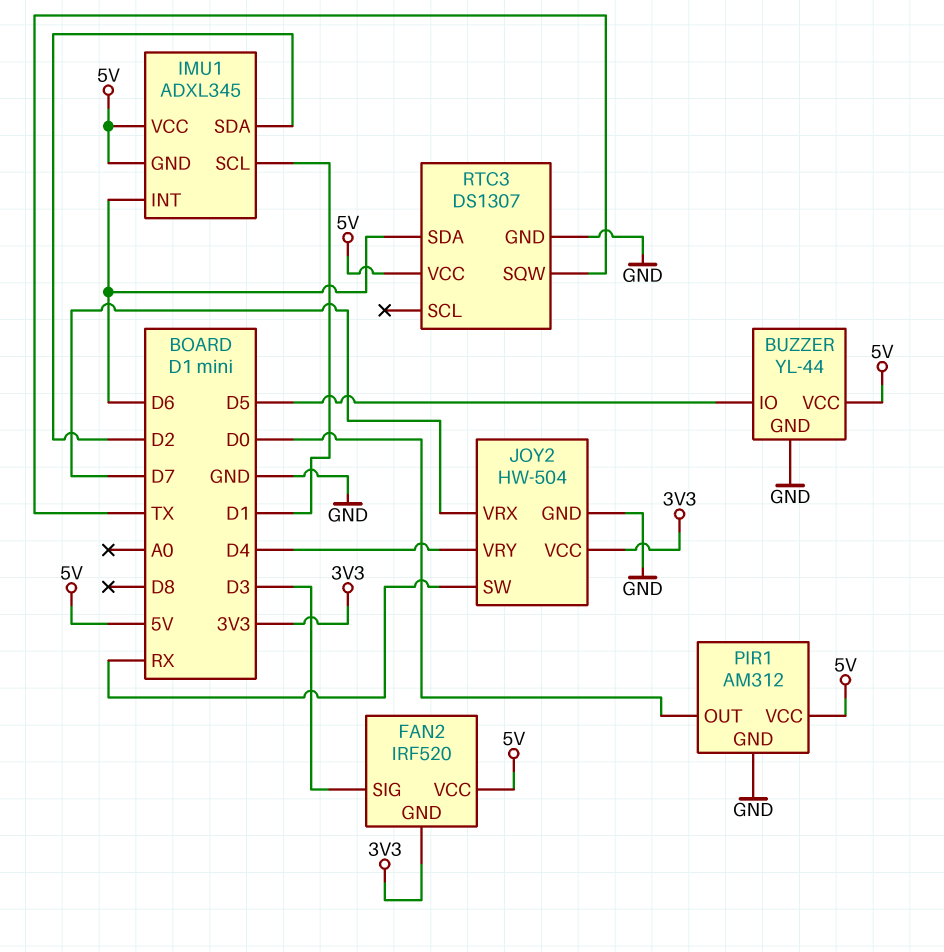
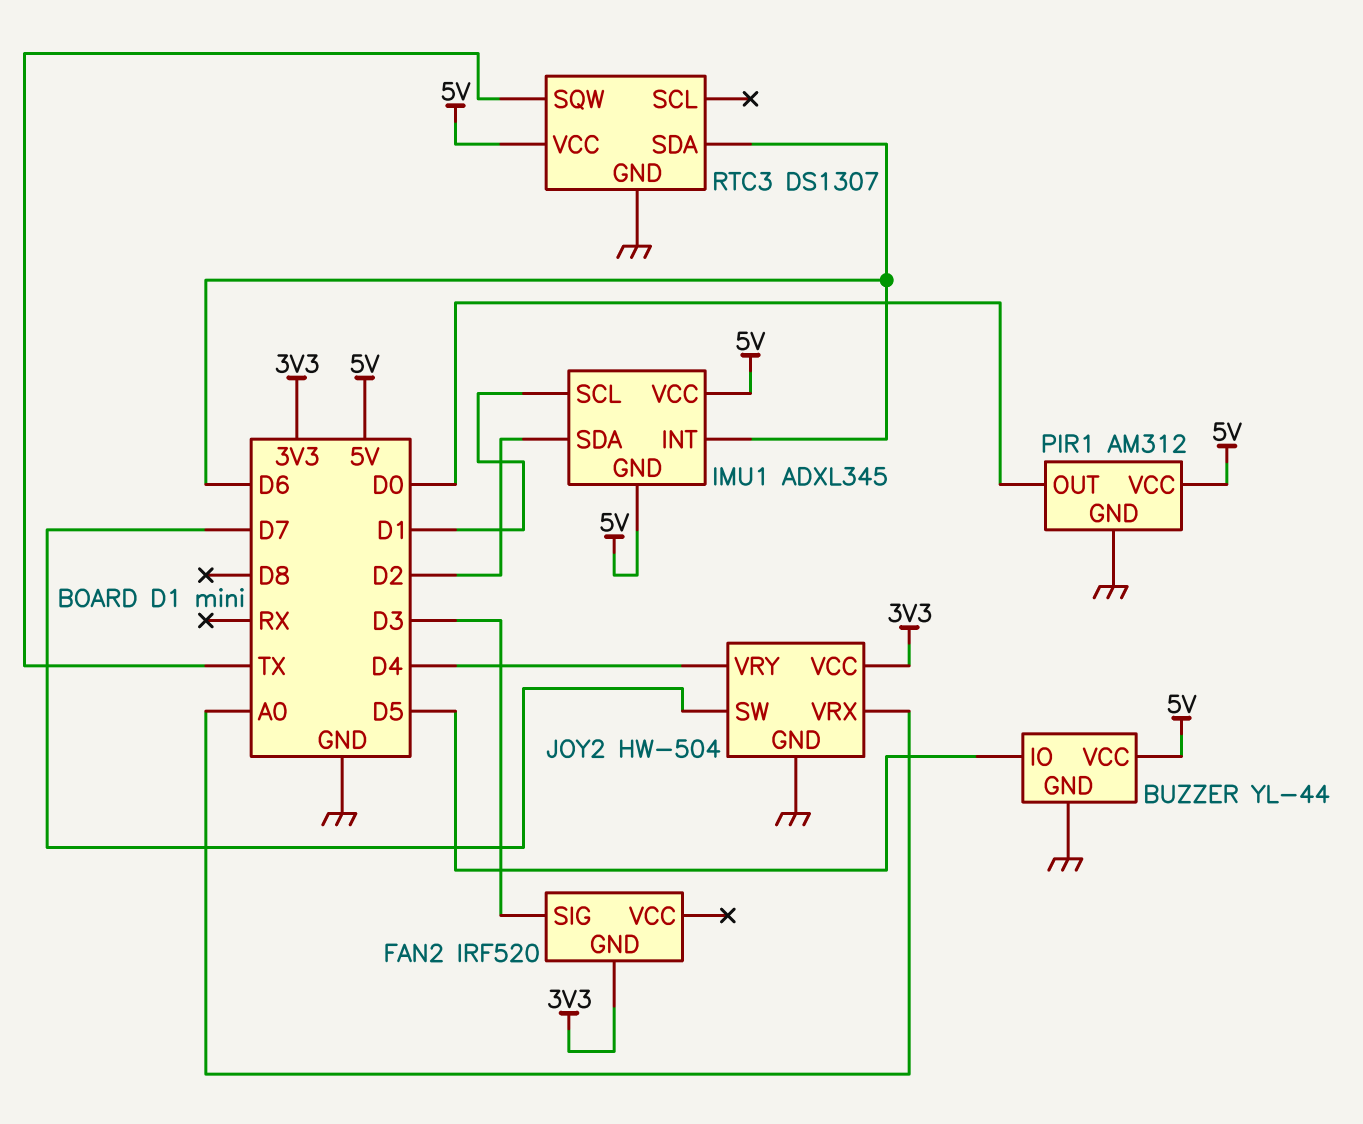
FAN2 pin VCC: 5V -> none
JOY2 pin SW: RX -> D7
JOY2 pin VRX: D7 -> A0

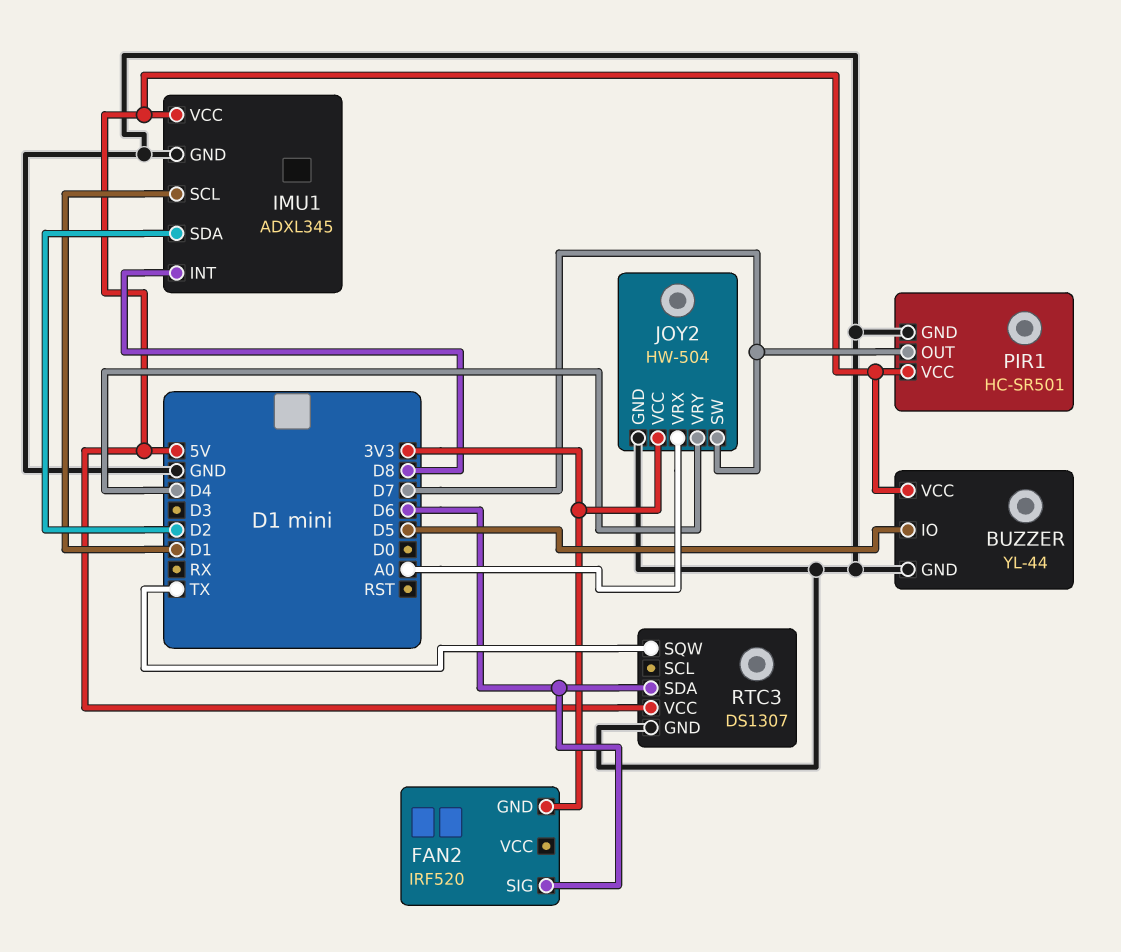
FAN2 pin SIG: D3 -> D6
IMU1 pin GND: 5V -> GND
IMU1 pin INT: D6 -> D8
PIR1: AM312 -> HC-SR501
PIR1 pin OUT: D0 -> D7

